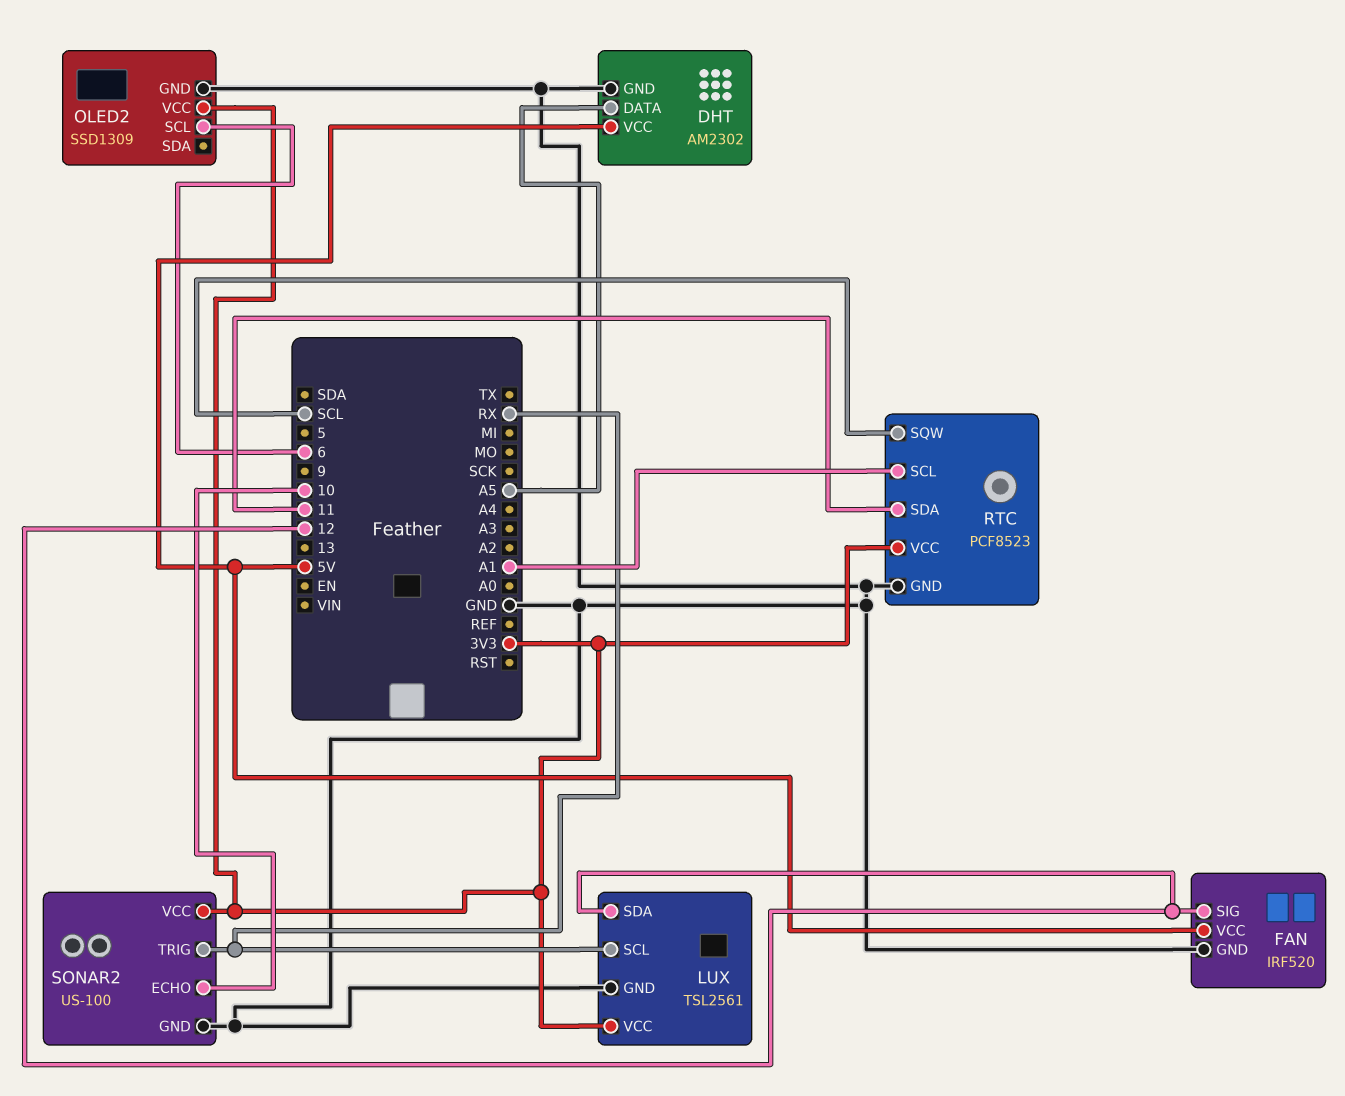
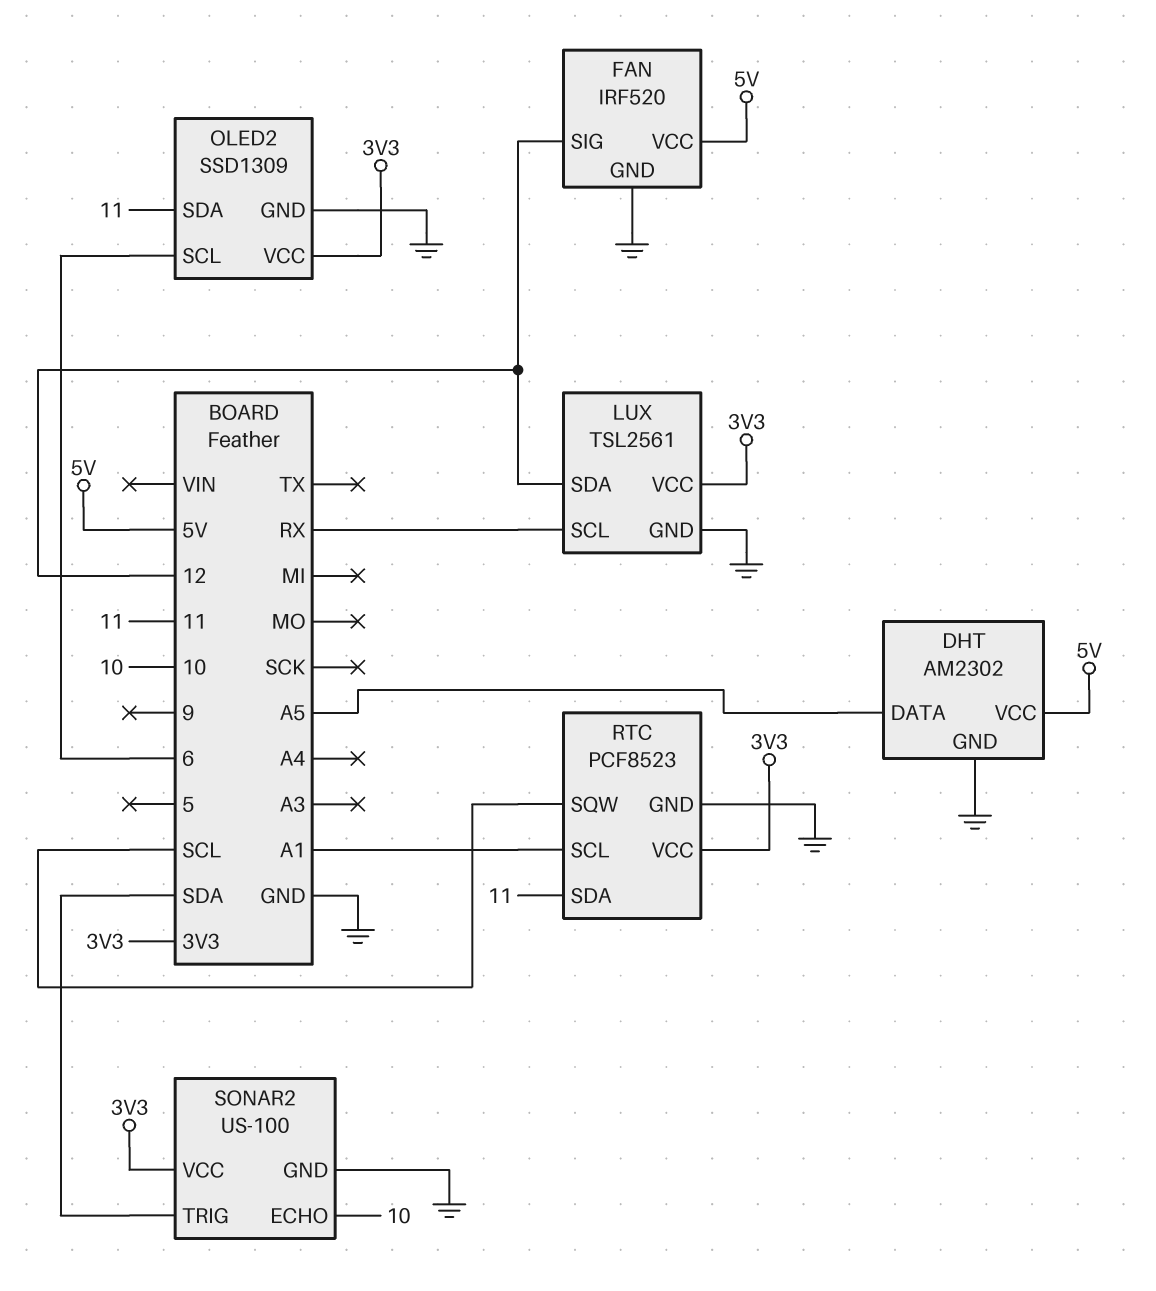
OLED2 pin SDA: none -> 11
SONAR2 pin TRIG: RX -> SDA

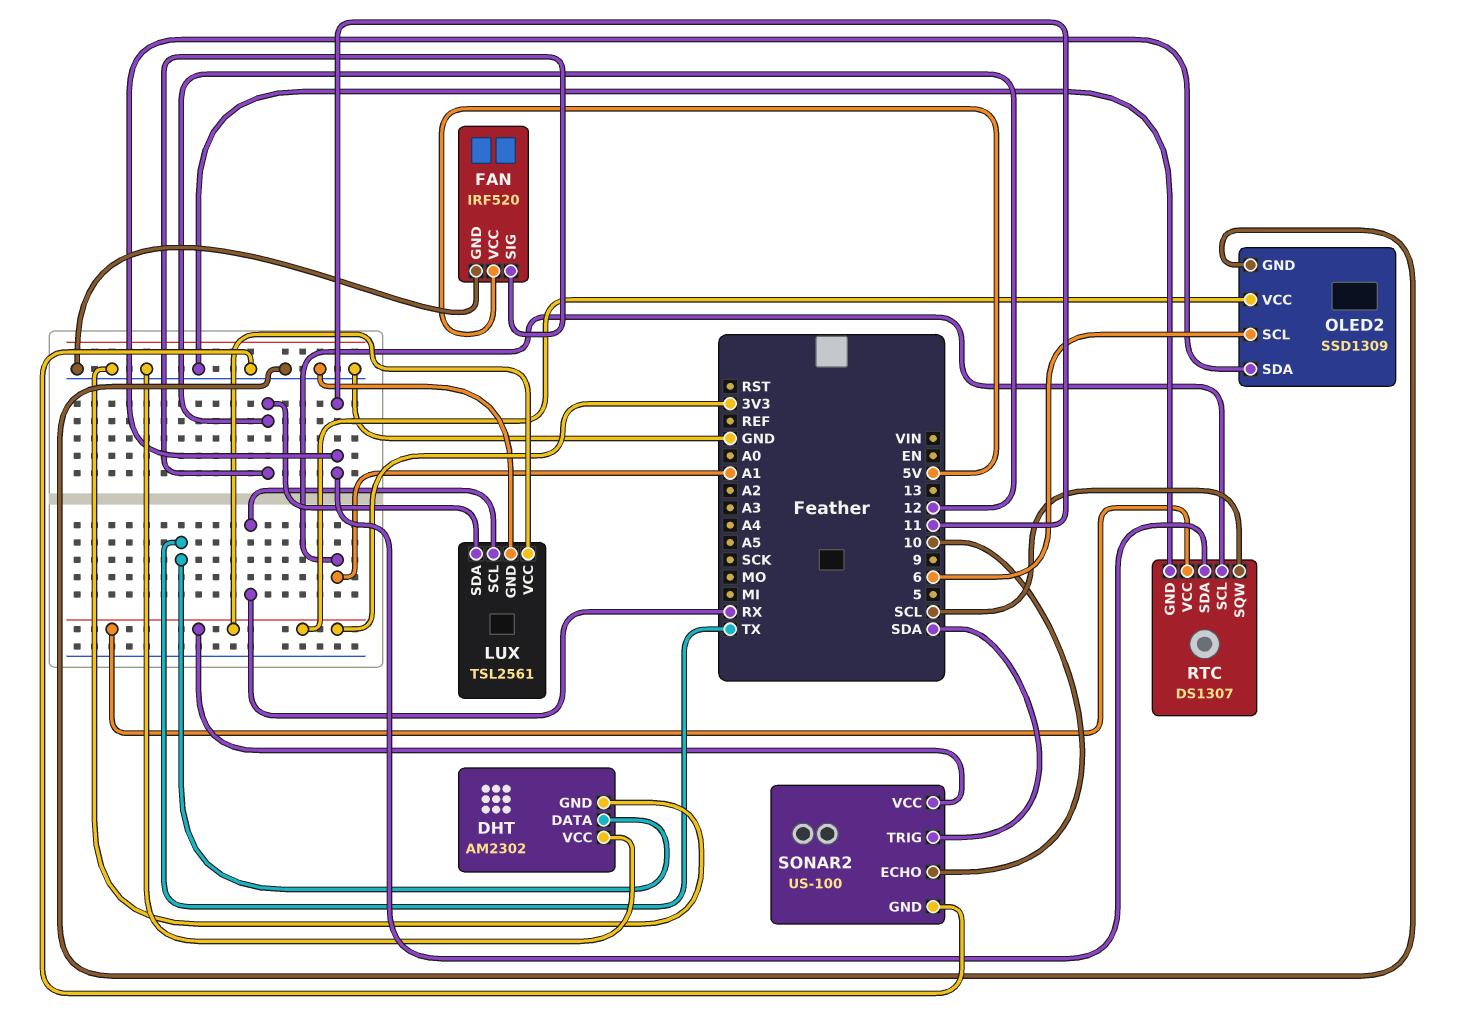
DHT pin DATA: A5 -> TX
DHT pin VCC: 5V -> GND
RTC: PCF8523 -> DS1307

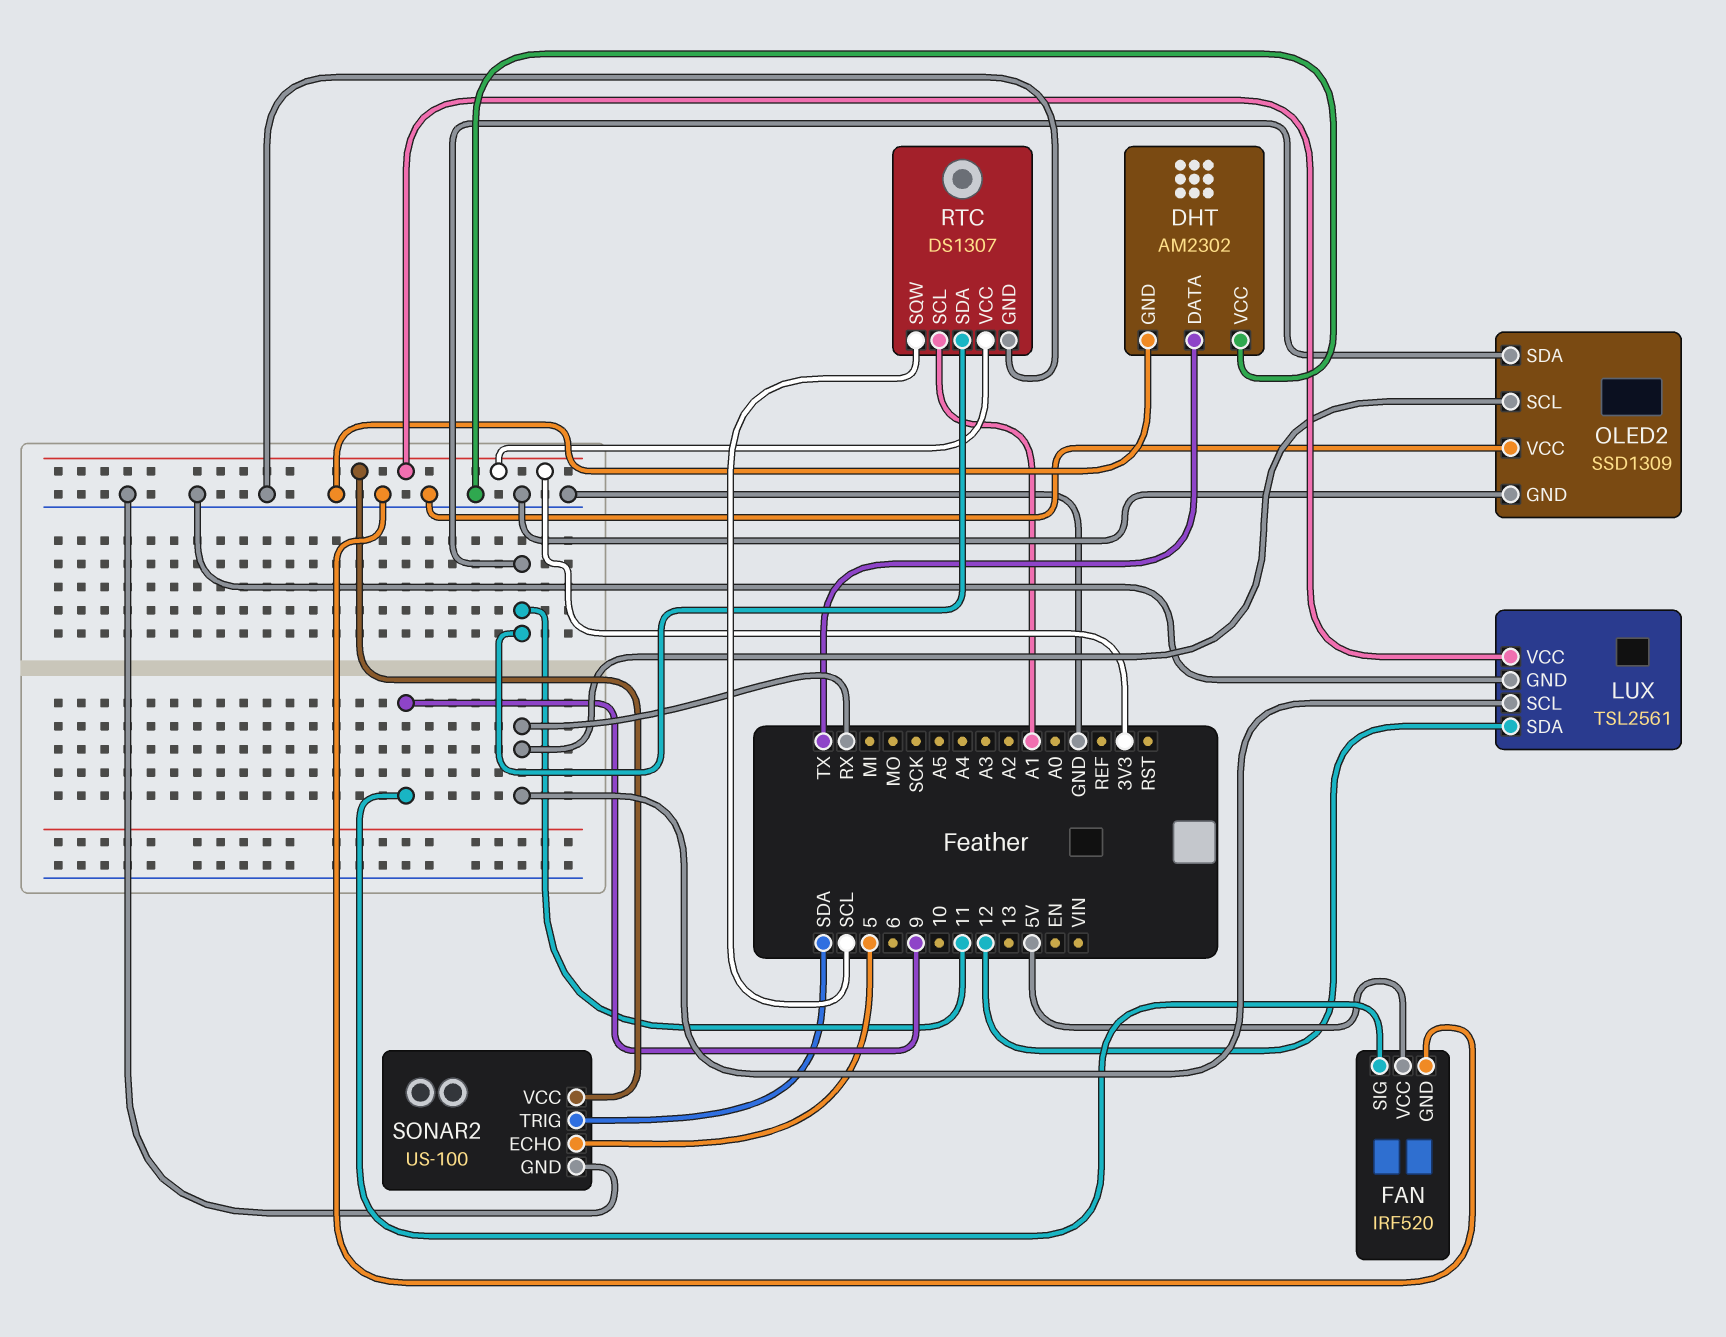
FAN pin SIG: 12 -> 9
OLED2 pin SCL: 6 -> RX
OLED2 pin VCC: 3V3 -> GND
SONAR2 pin ECHO: 10 -> 5

